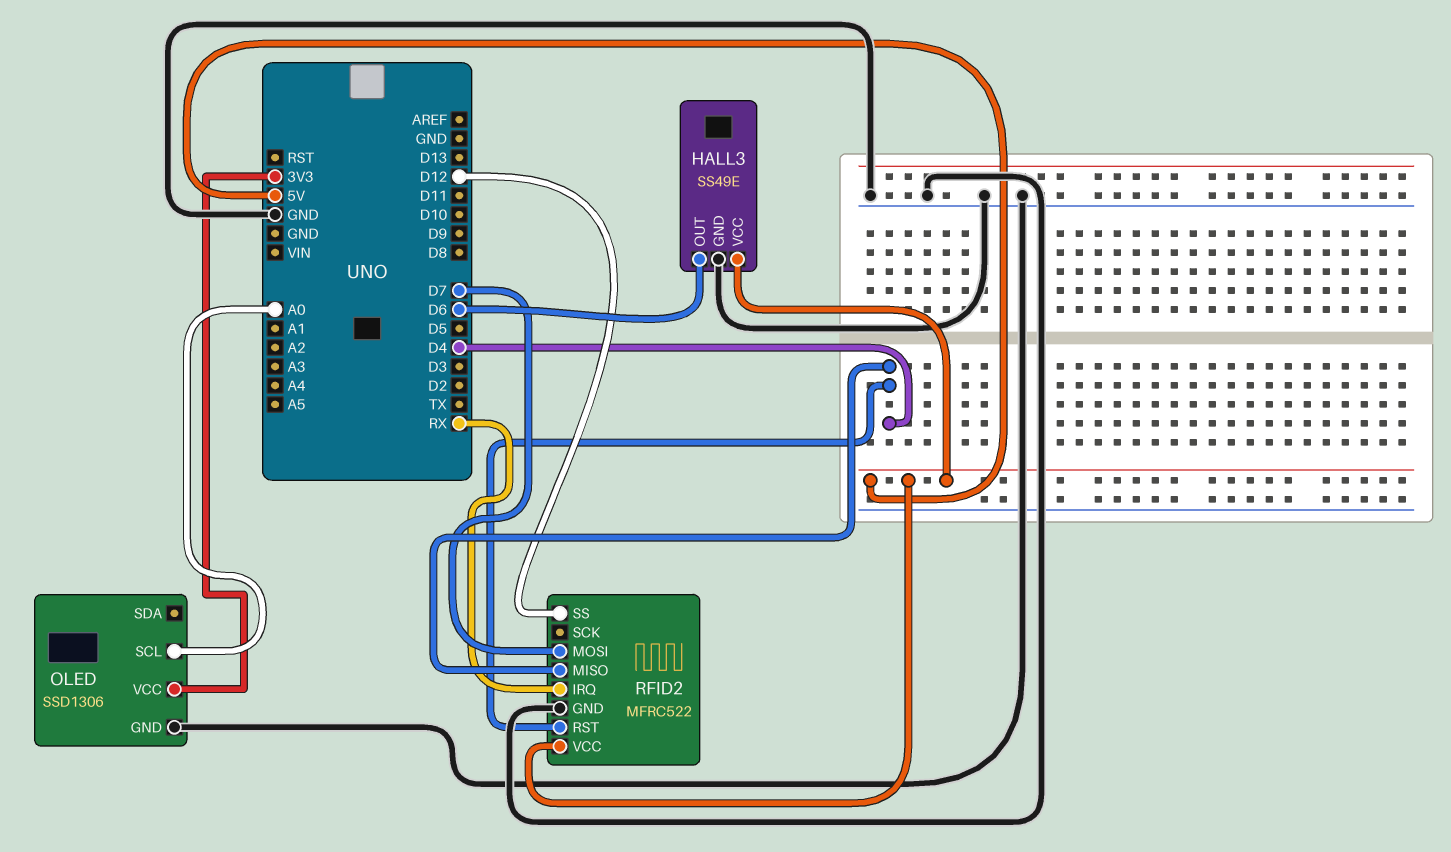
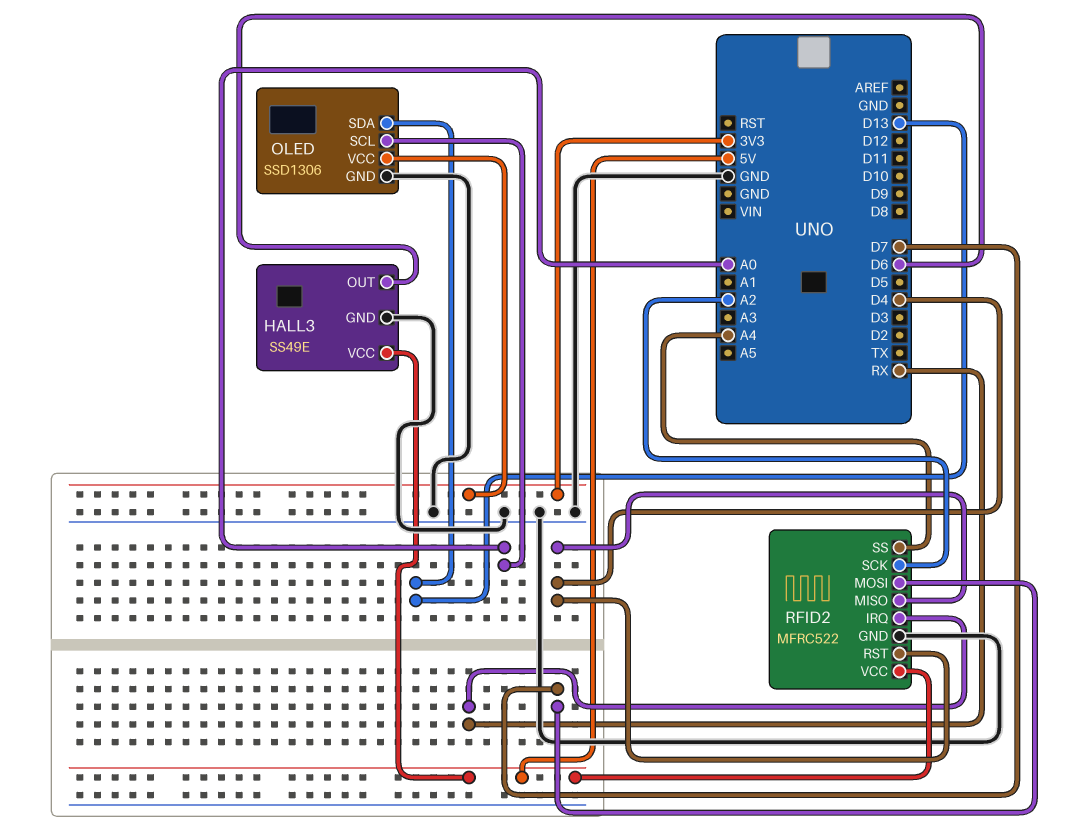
OLED pin SDA: none -> D13
RFID2 pin SCK: none -> A2
RFID2 pin SS: D12 -> A4

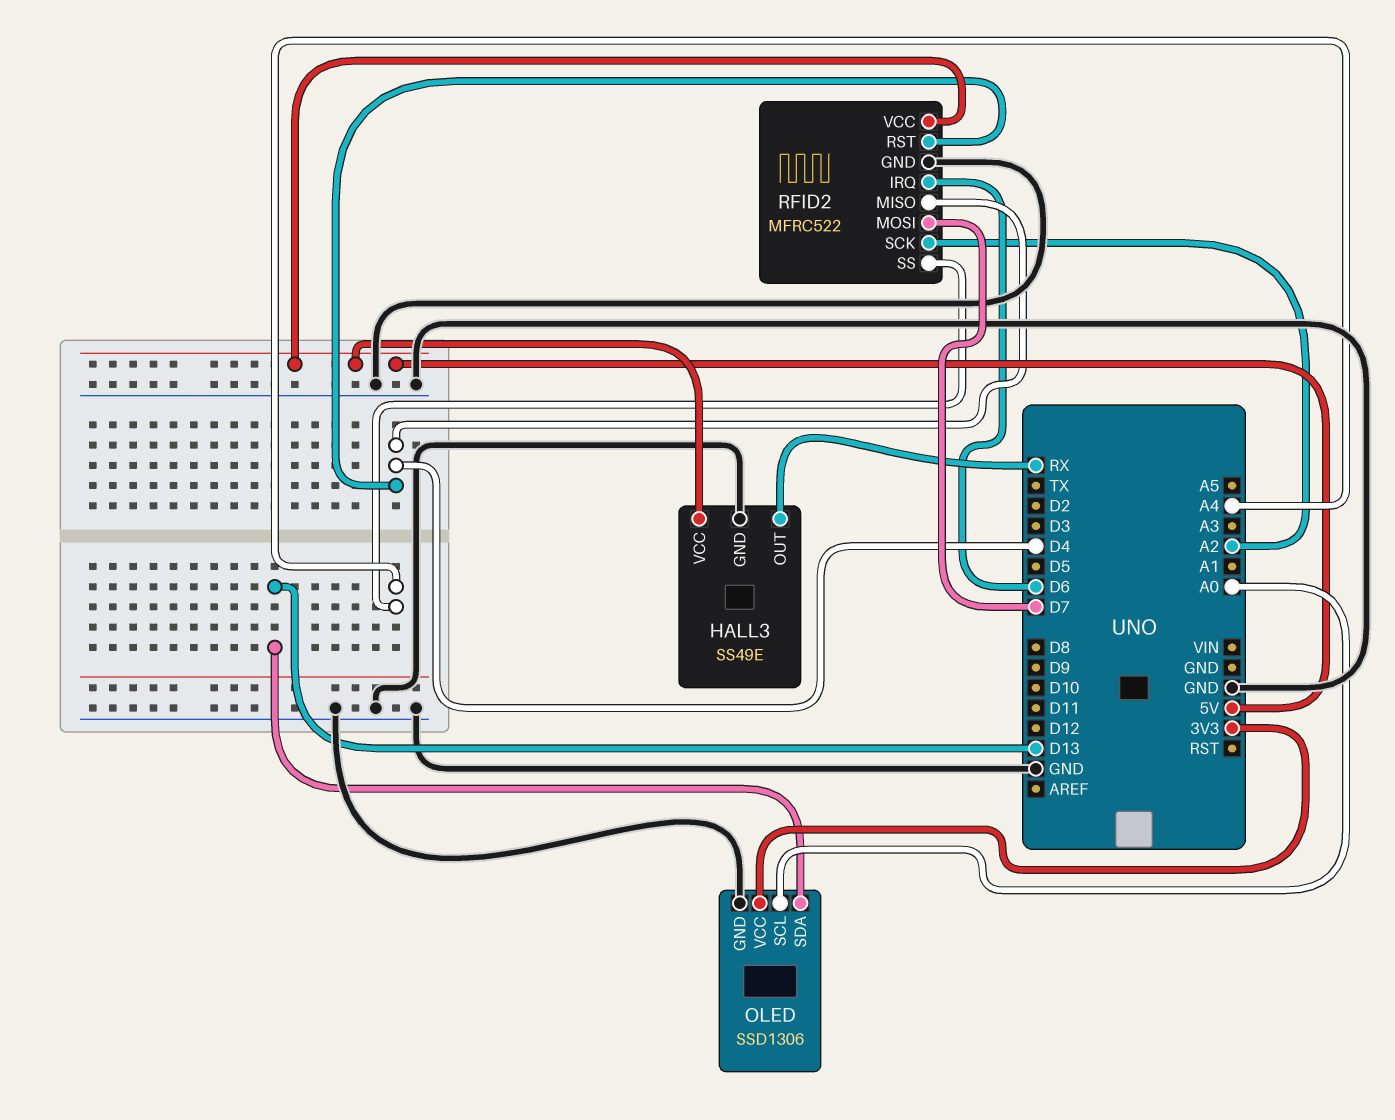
HALL3 pin OUT: D6 -> RX
RFID2 pin IRQ: RX -> D6

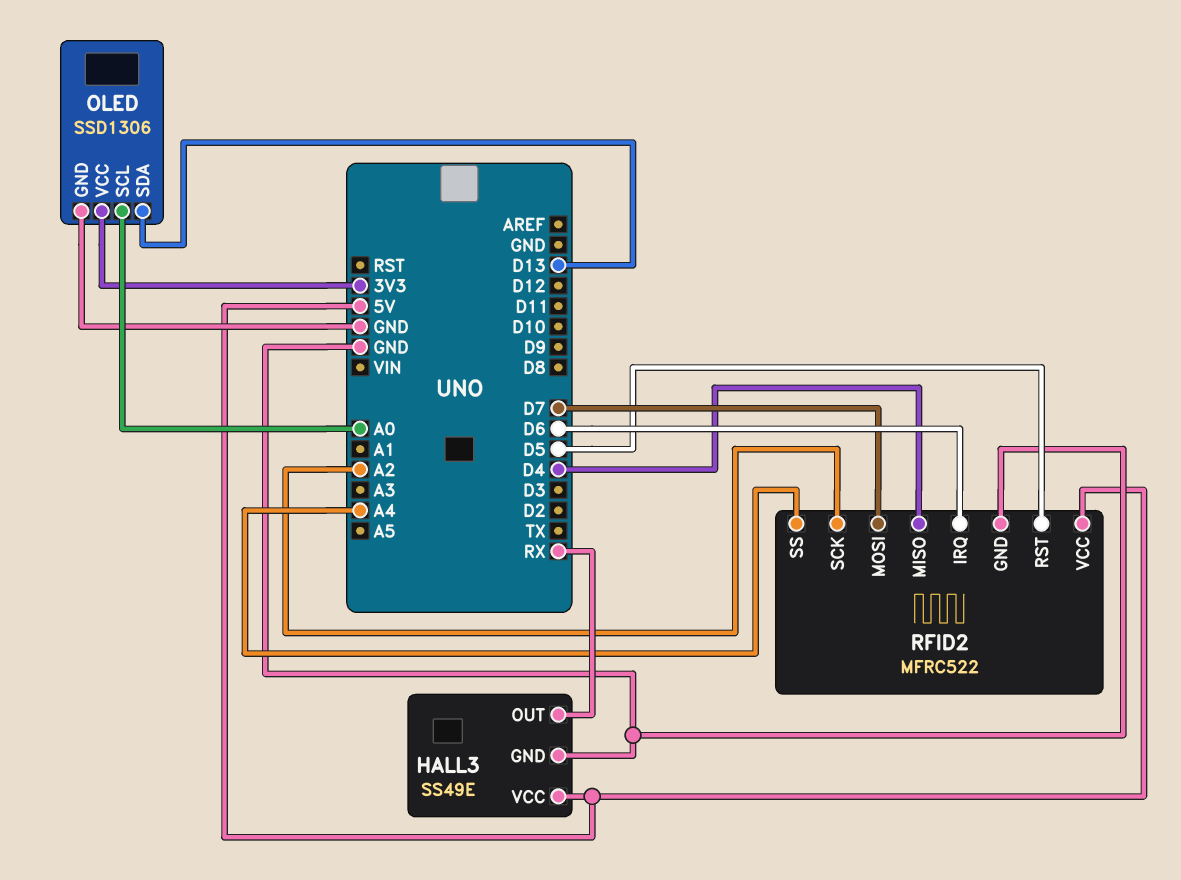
RFID2 pin RST: D4 -> D5

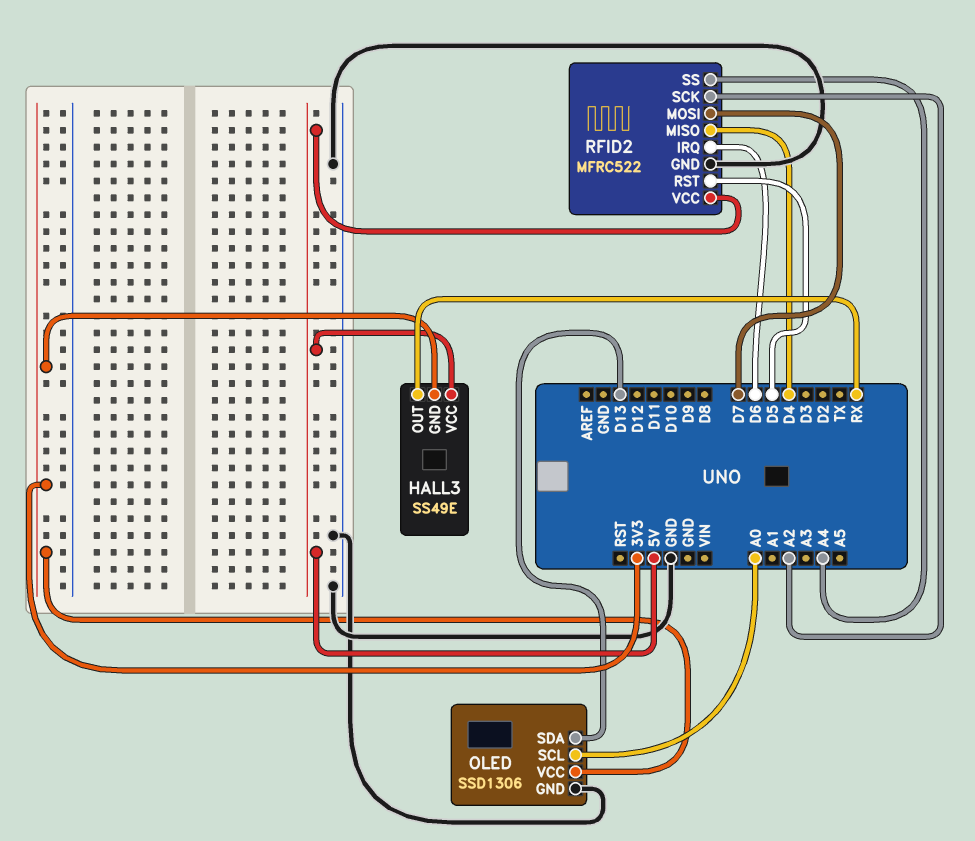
HALL3 pin GND: GND -> 3V3

